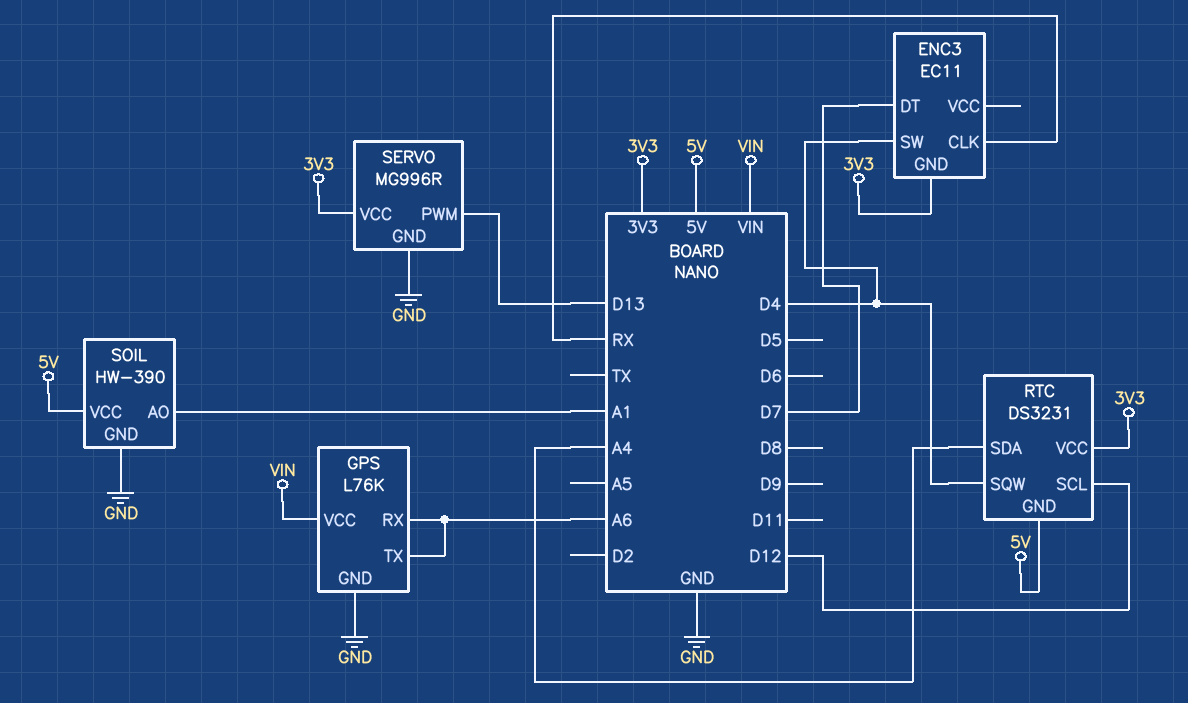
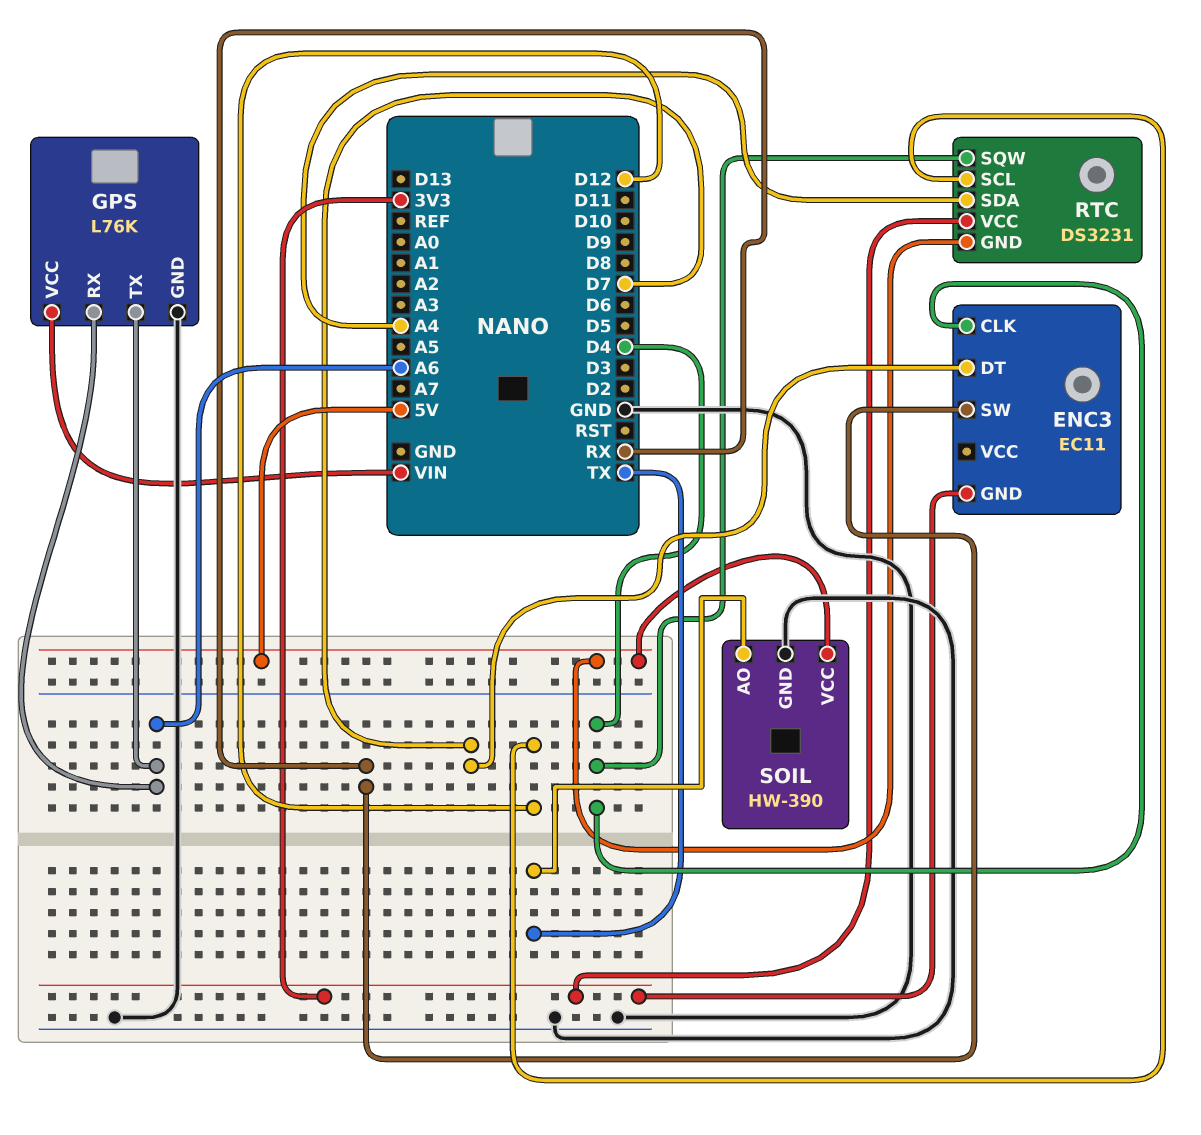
ENC3 pin CLK: RX -> D4
ENC3 pin SW: D4 -> RX
SERVO: MG996R -> none
SERVO pin GND: GND -> none
SERVO pin PWM: D13 -> none
SERVO pin VCC: 3V3 -> none
SOIL pin AO: A1 -> TX

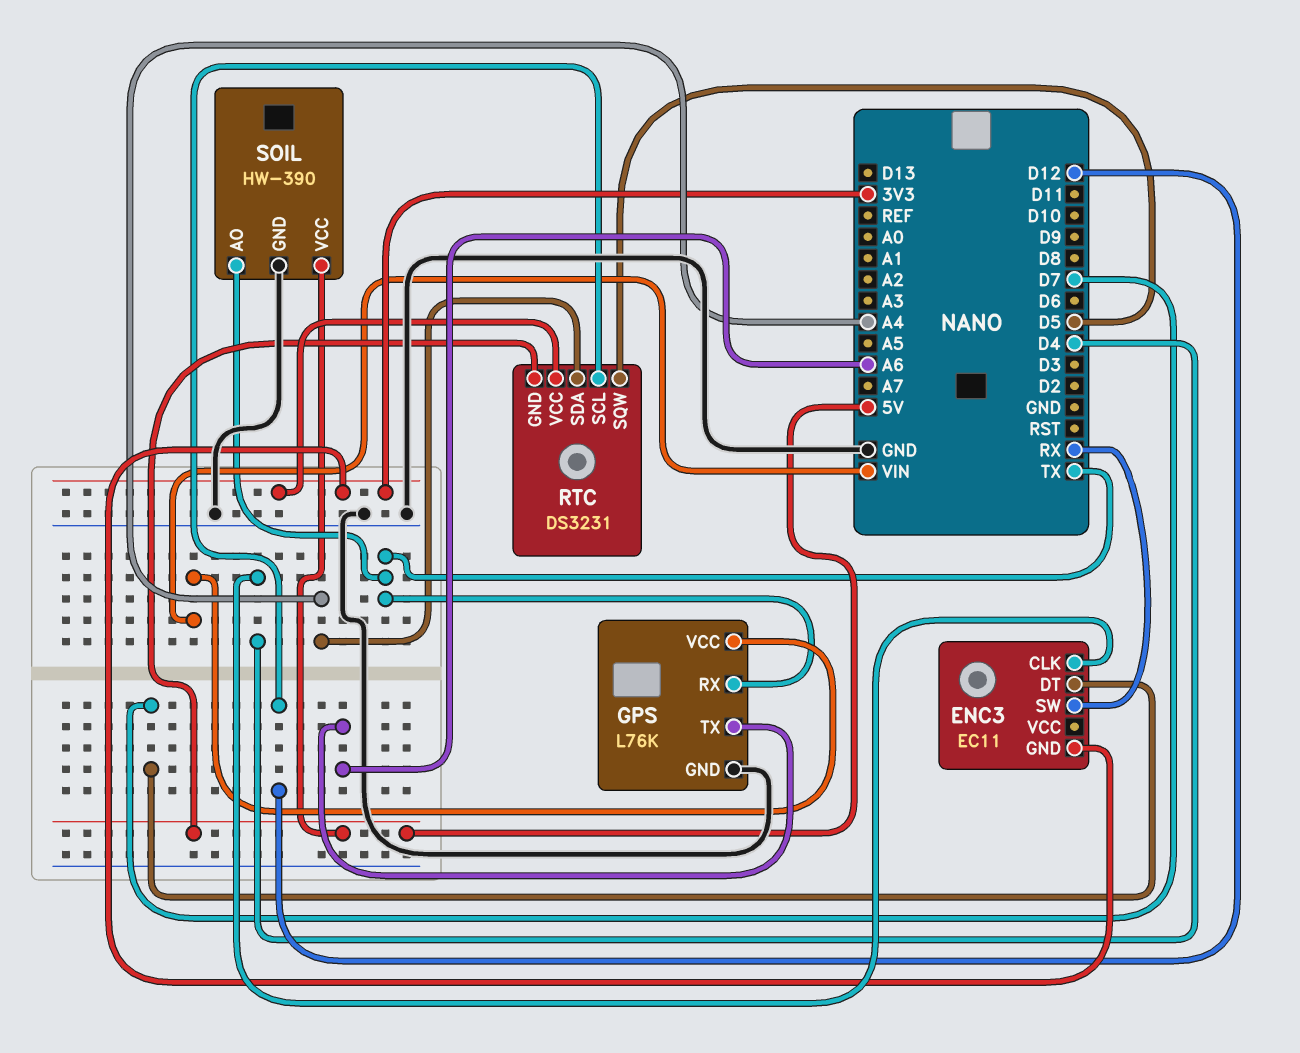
GPS pin RX: A6 -> TX
RTC pin SQW: D4 -> D5

